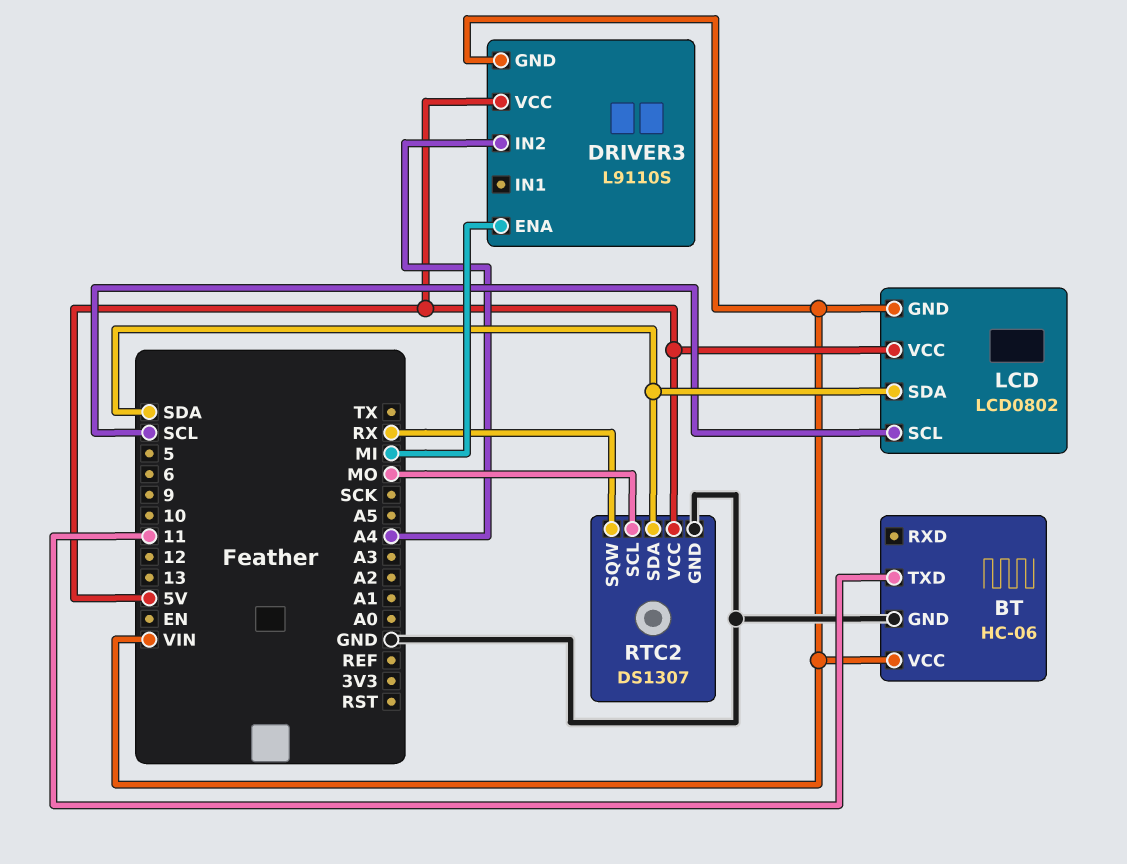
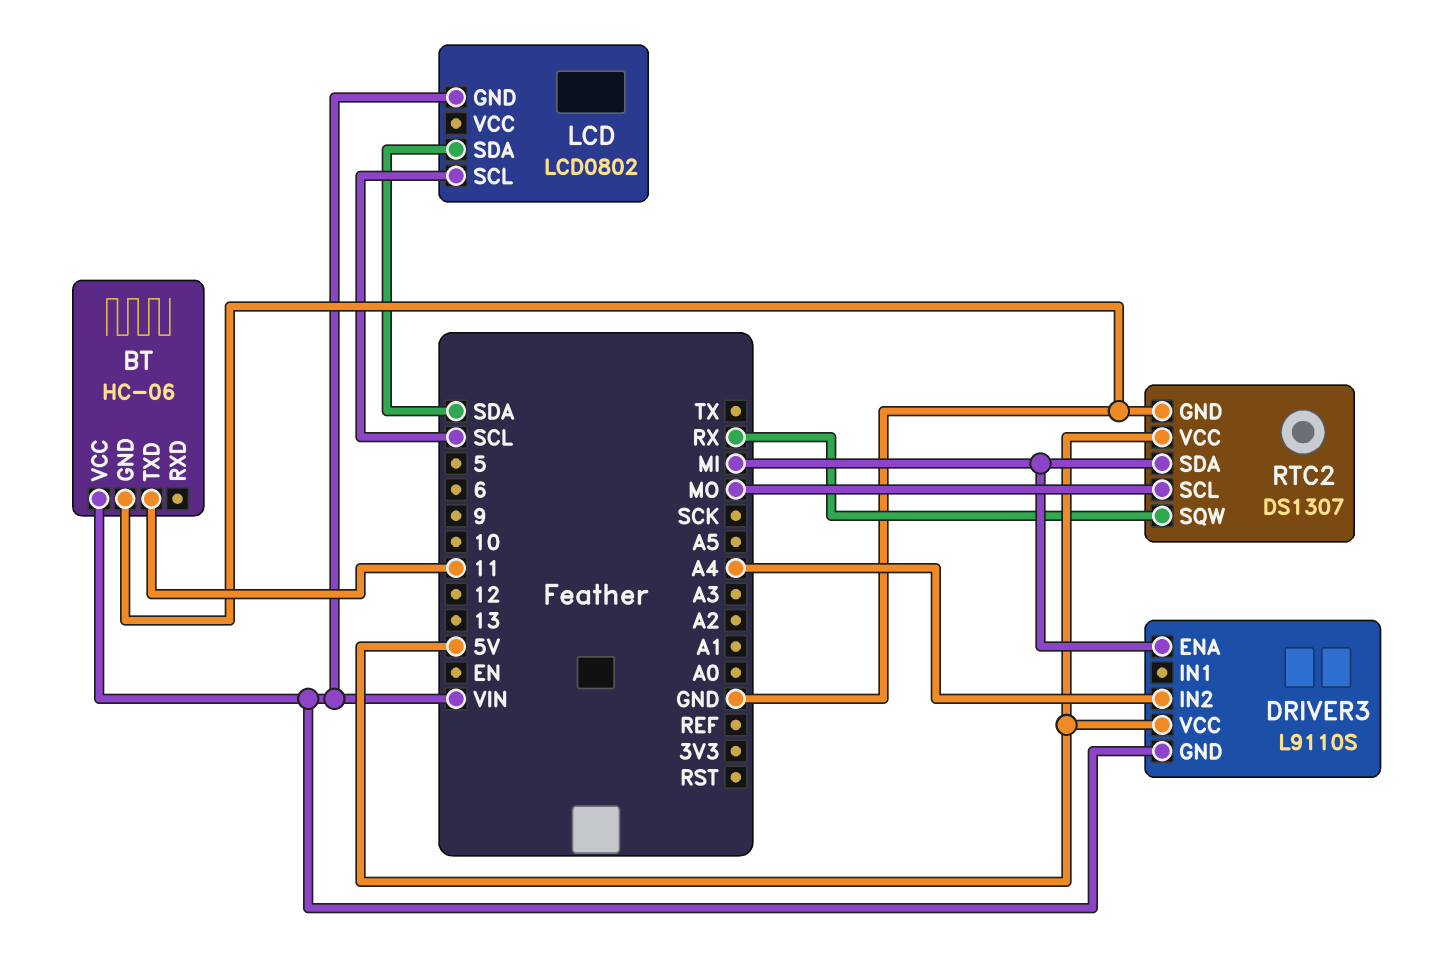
LCD pin VCC: 5V -> none
RTC2 pin SDA: SDA -> MI

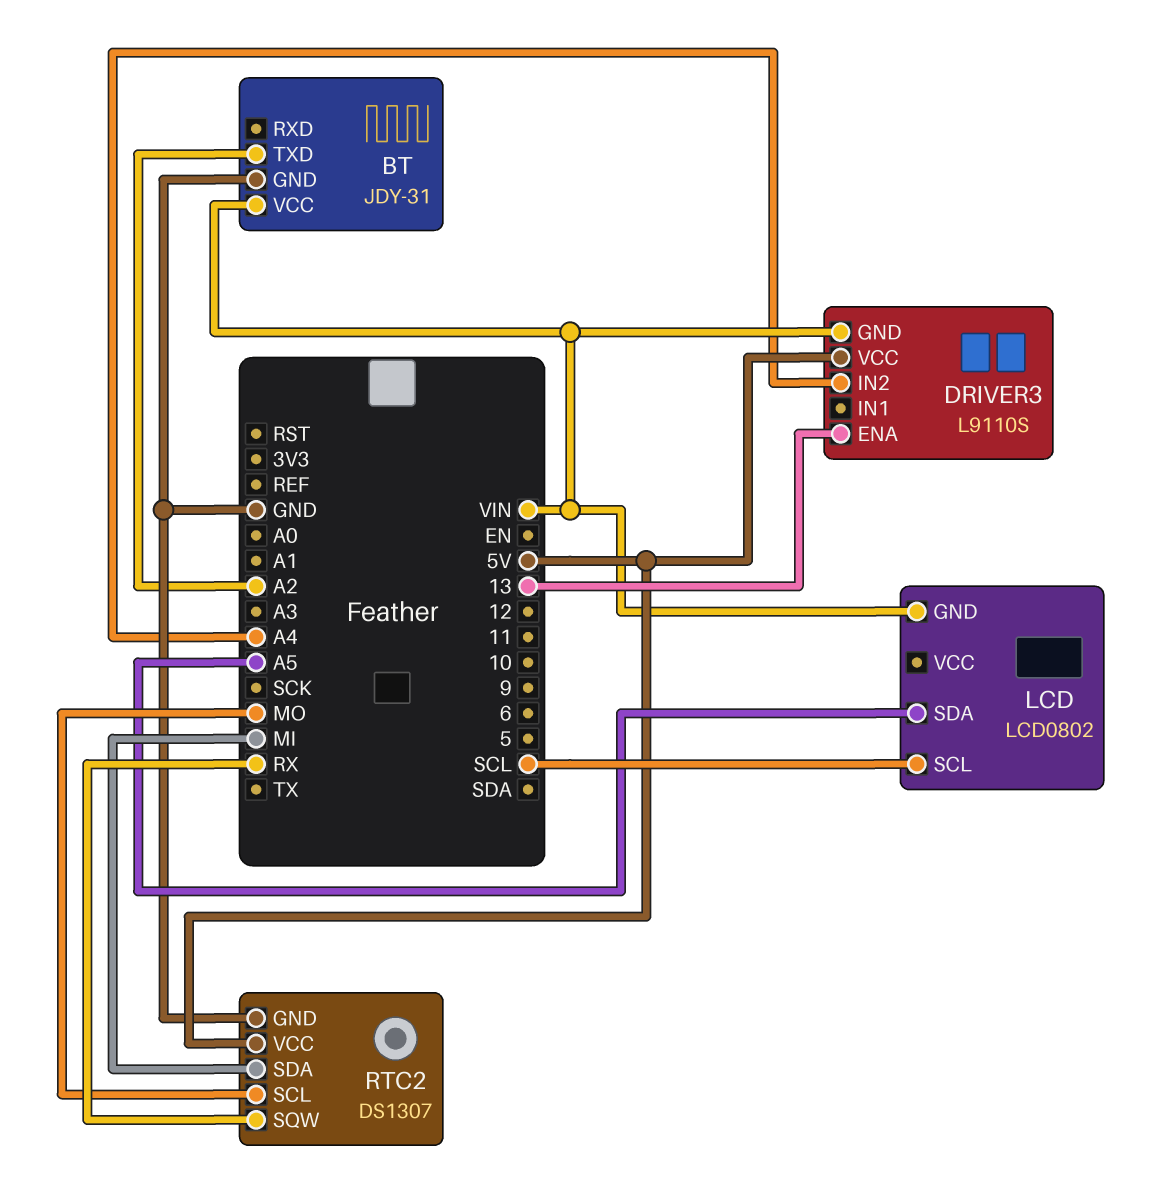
BT: HC-06 -> JDY-31
BT pin TXD: 11 -> A2
DRIVER3 pin ENA: MI -> 13
LCD pin SDA: SDA -> A5

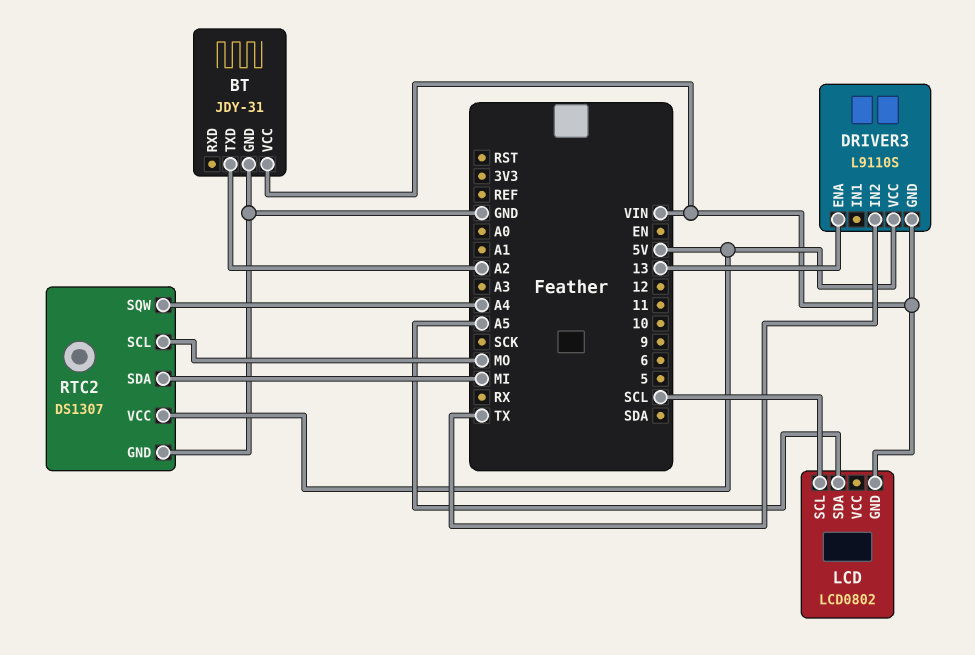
DRIVER3 pin IN2: A4 -> TX
RTC2 pin SQW: RX -> A4

